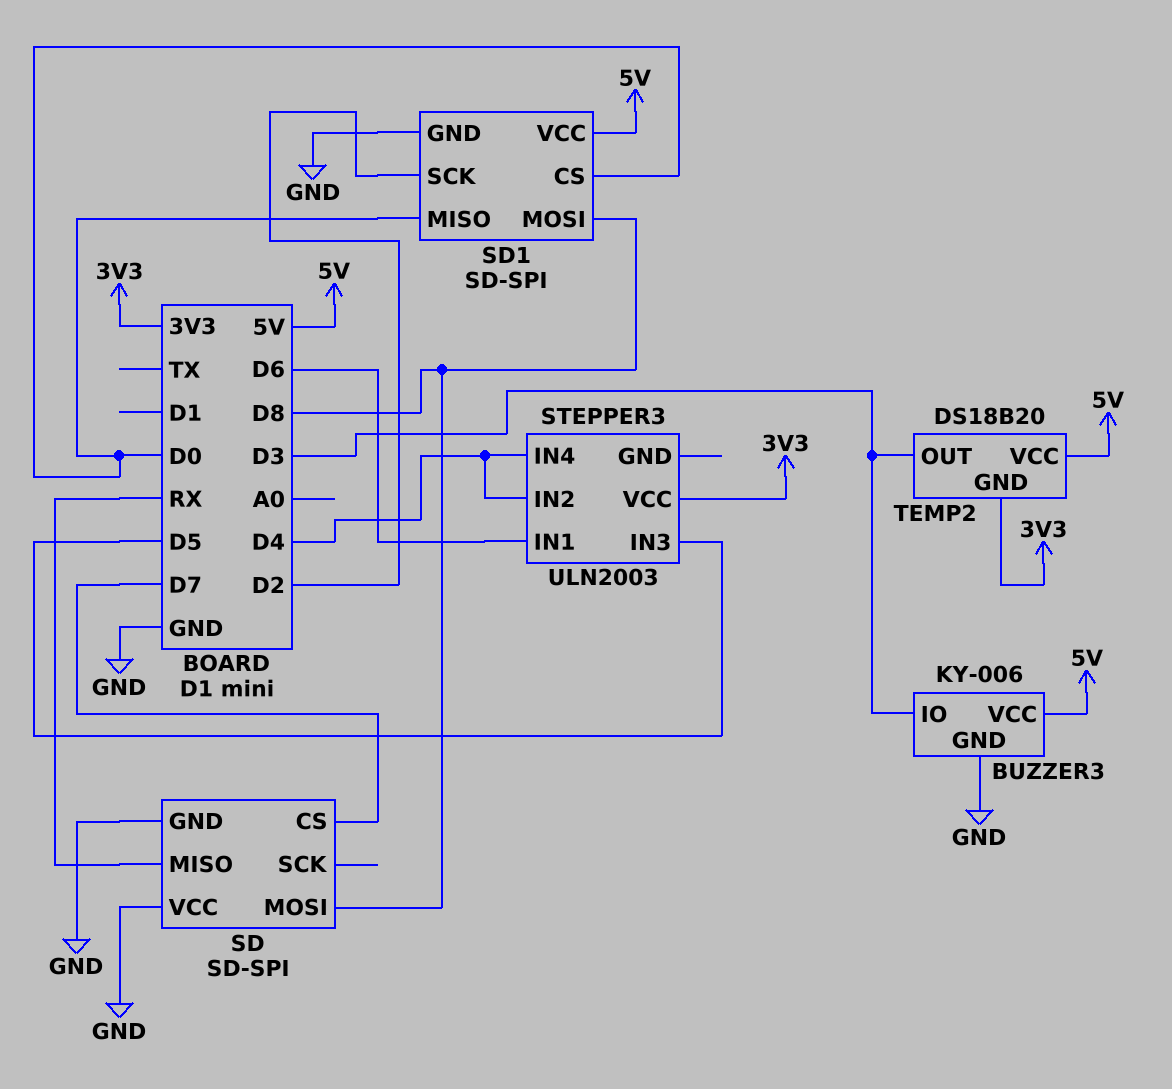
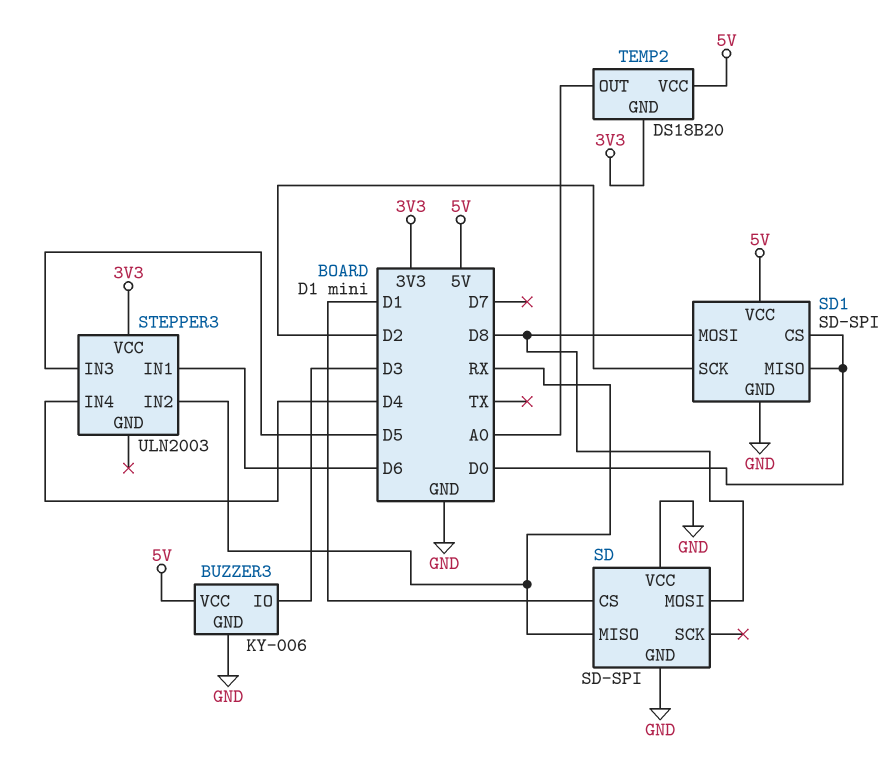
SD pin CS: D7 -> D1
STEPPER3 pin IN2: D4 -> RX
TEMP2 pin OUT: D3 -> A0

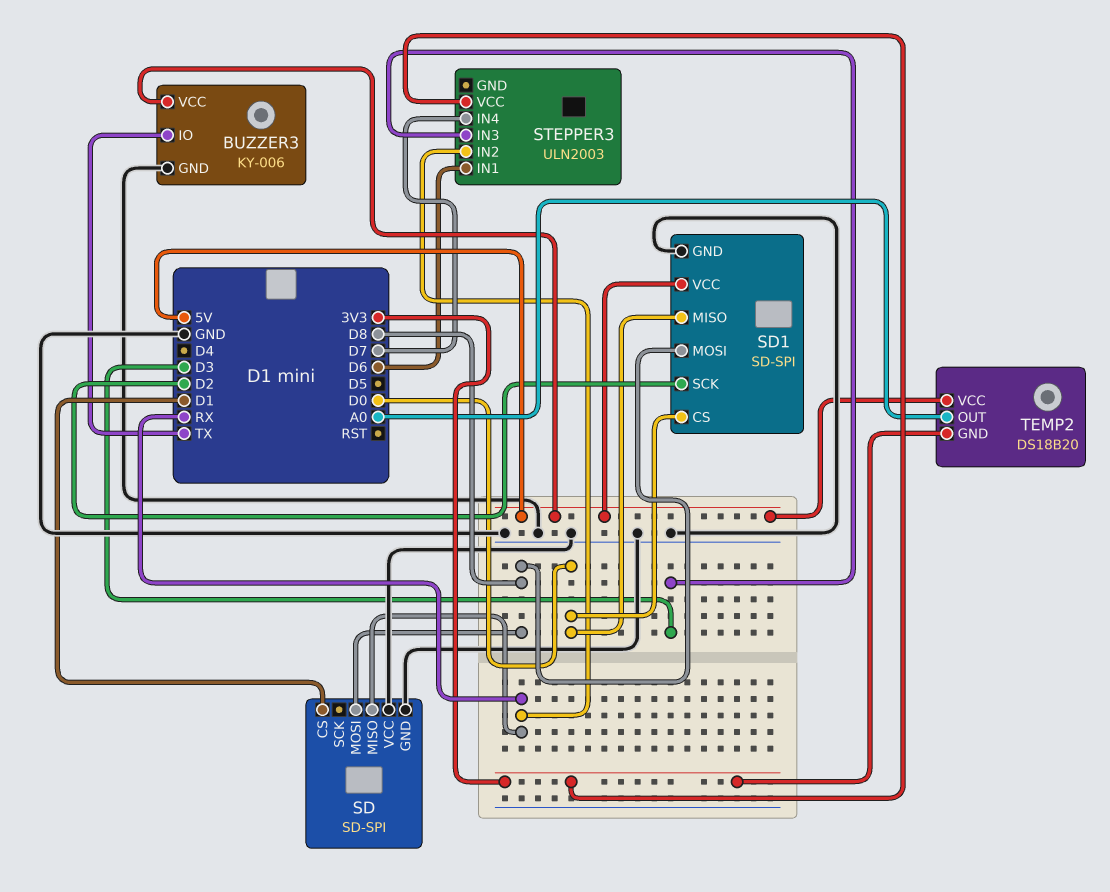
BUZZER3 pin IO: D3 -> TX
STEPPER3 pin IN3: D5 -> D3
STEPPER3 pin IN4: D4 -> D7

